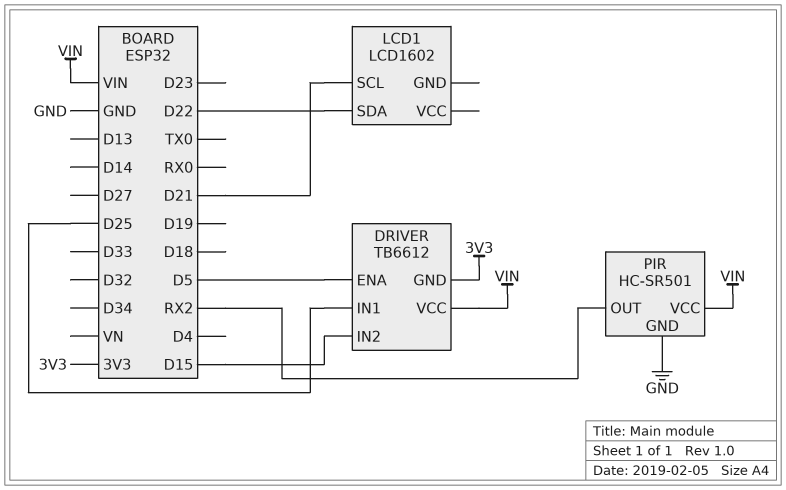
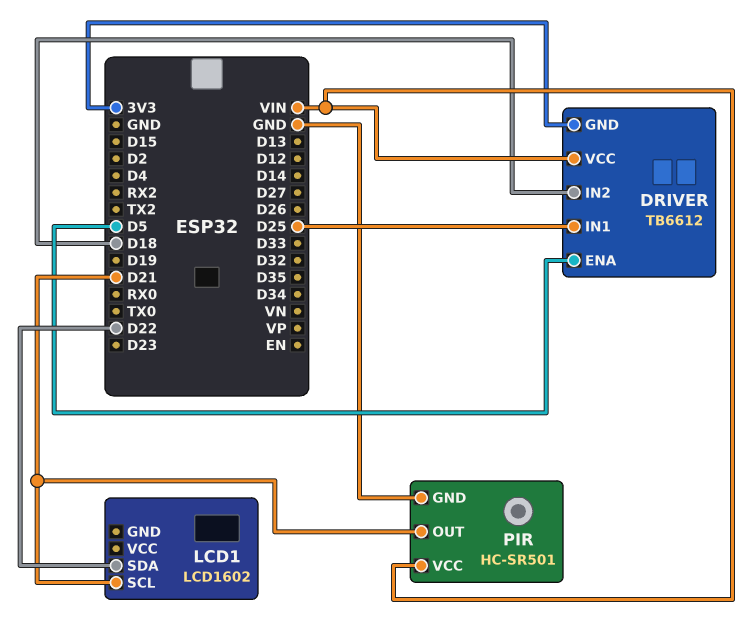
DRIVER pin IN2: D15 -> D18
PIR pin OUT: RX2 -> D21

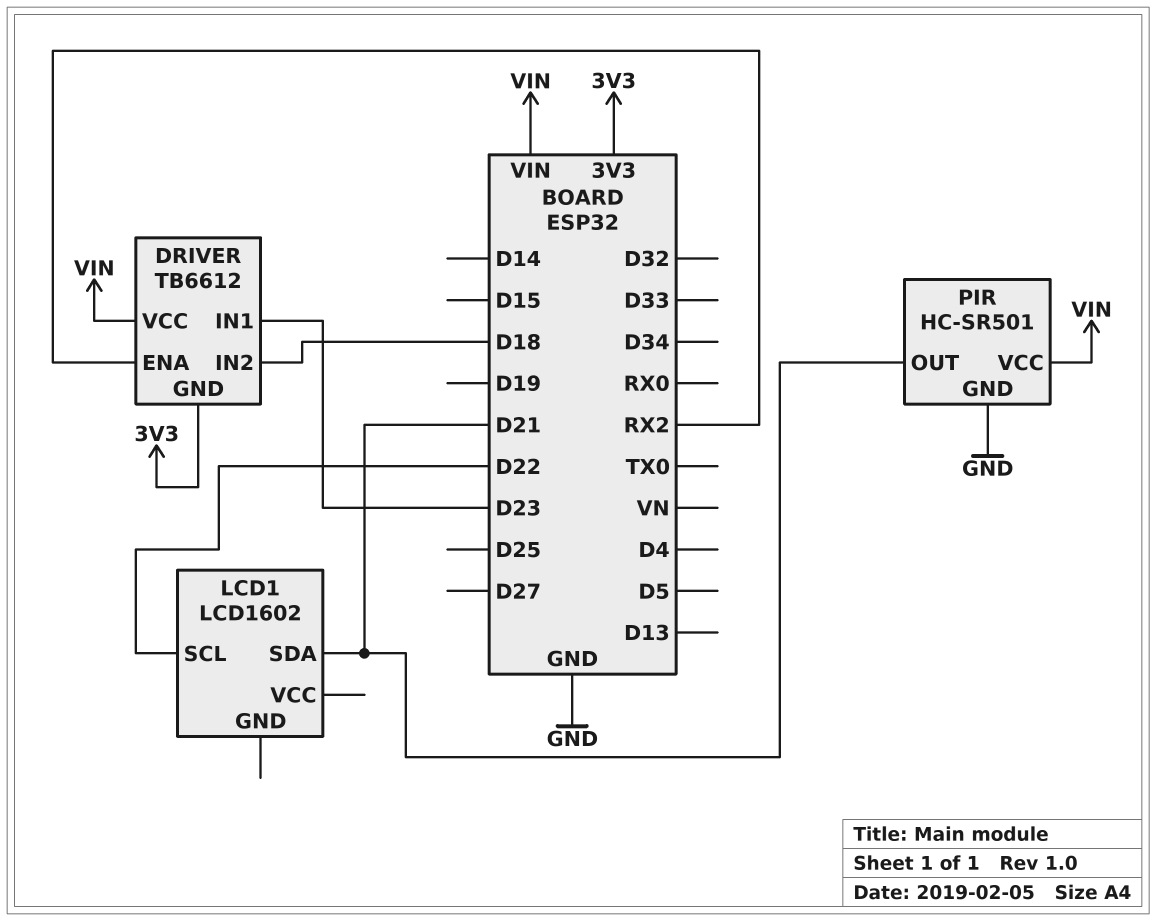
DRIVER pin ENA: D5 -> RX2
DRIVER pin IN1: D25 -> D23
LCD1 pin SCL: D21 -> D22
LCD1 pin SDA: D22 -> D21

